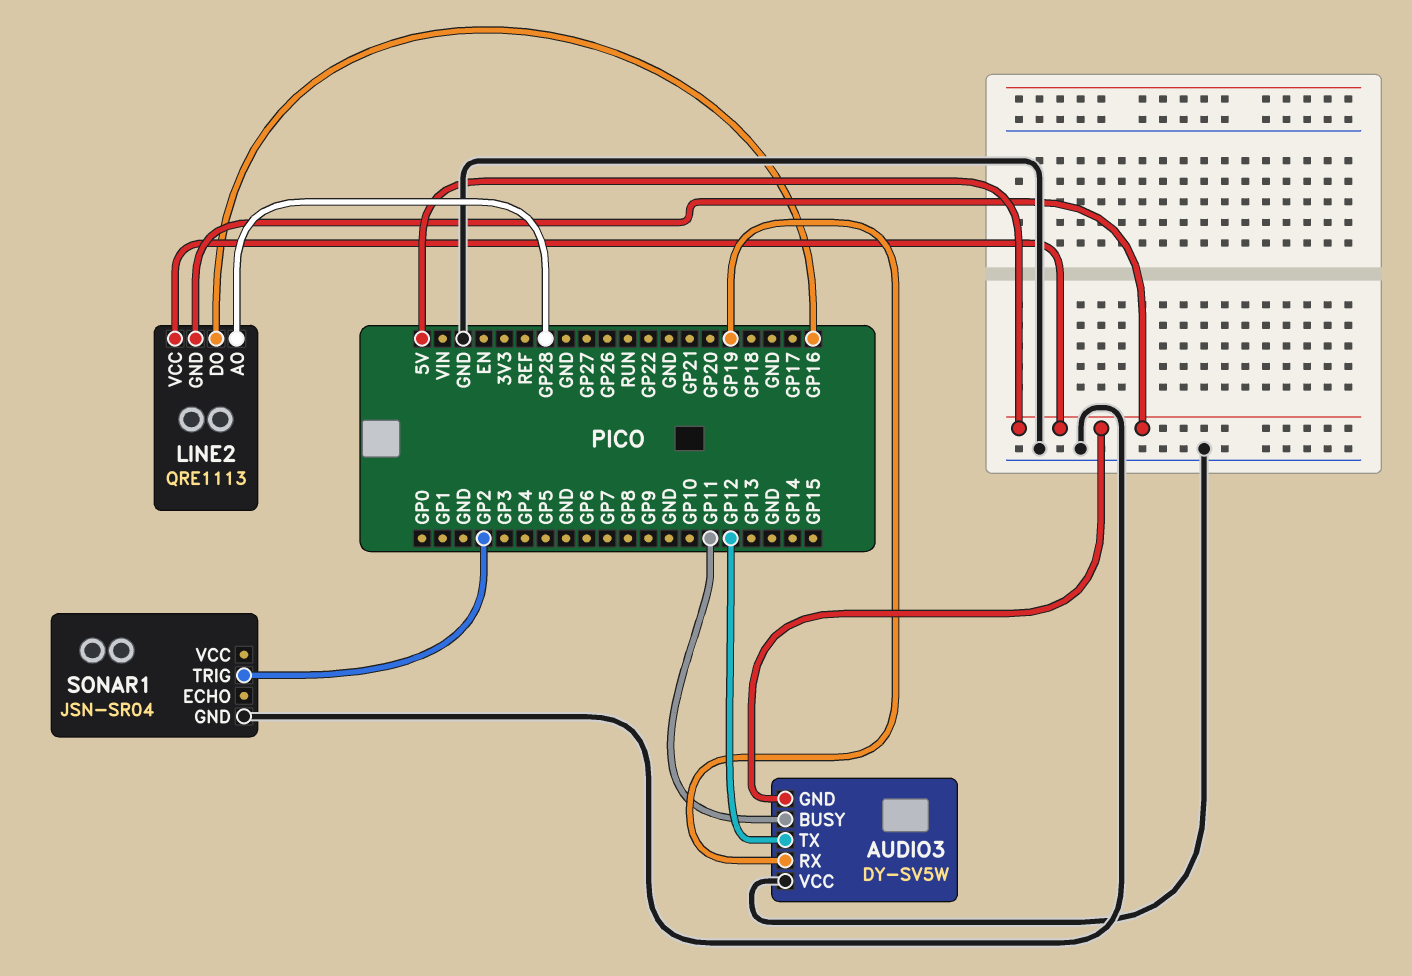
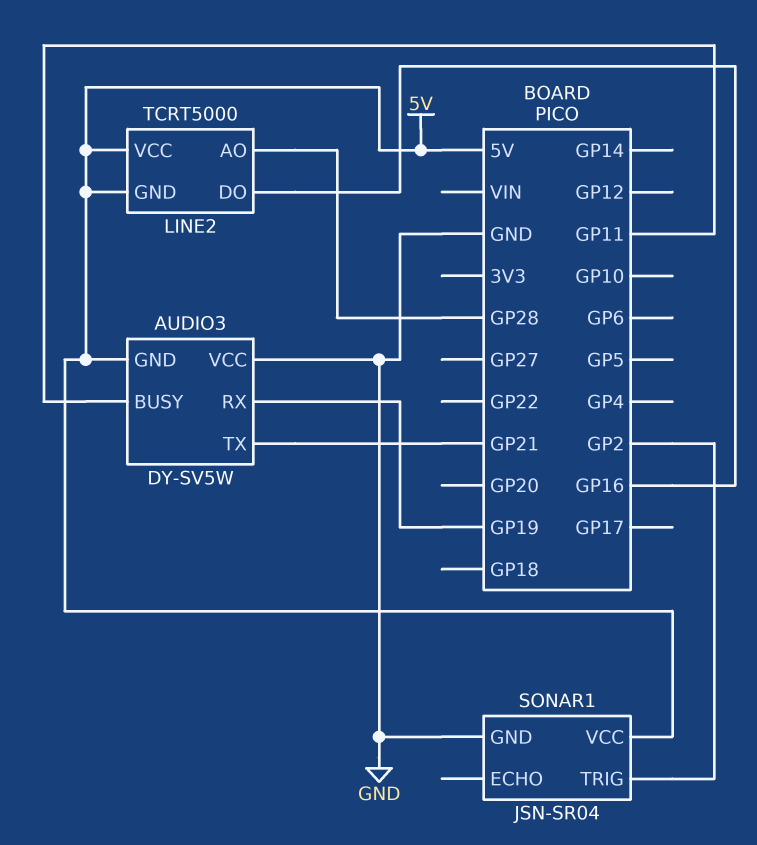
AUDIO3 pin TX: GP12 -> GP21
LINE2: QRE1113 -> TCRT5000
SONAR1 pin VCC: none -> 5V

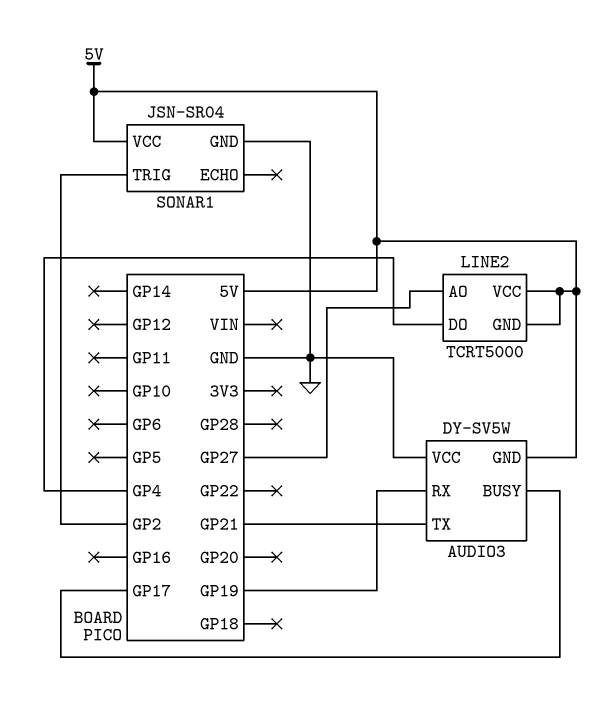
AUDIO3 pin BUSY: GP11 -> GP17
LINE2 pin AO: GP28 -> GP27
LINE2 pin DO: GP16 -> GP4

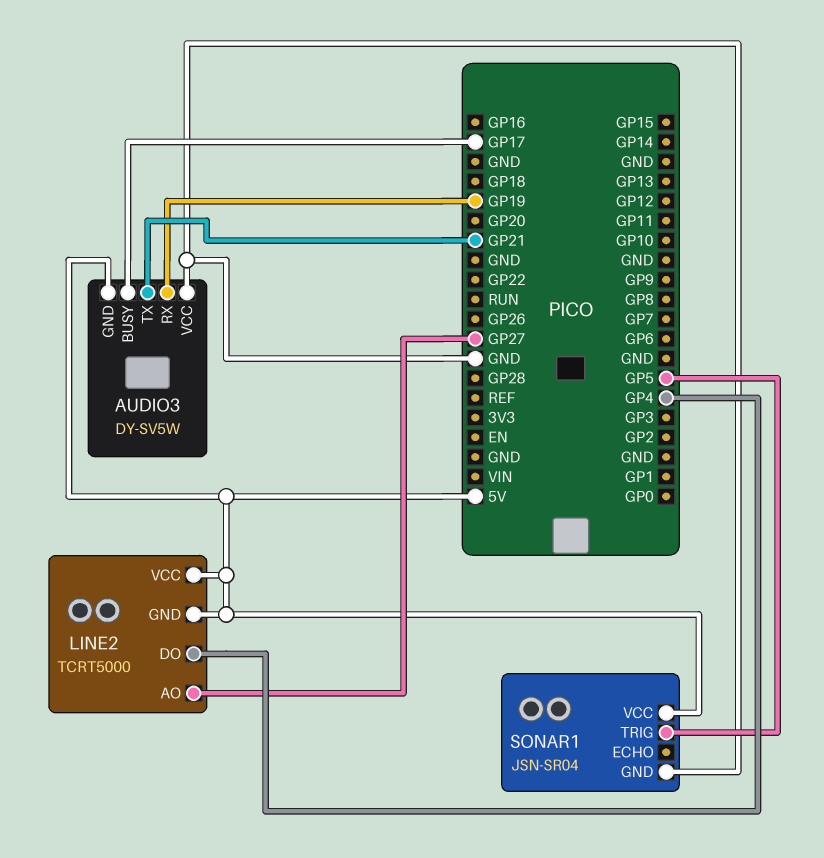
SONAR1 pin TRIG: GP2 -> GP5

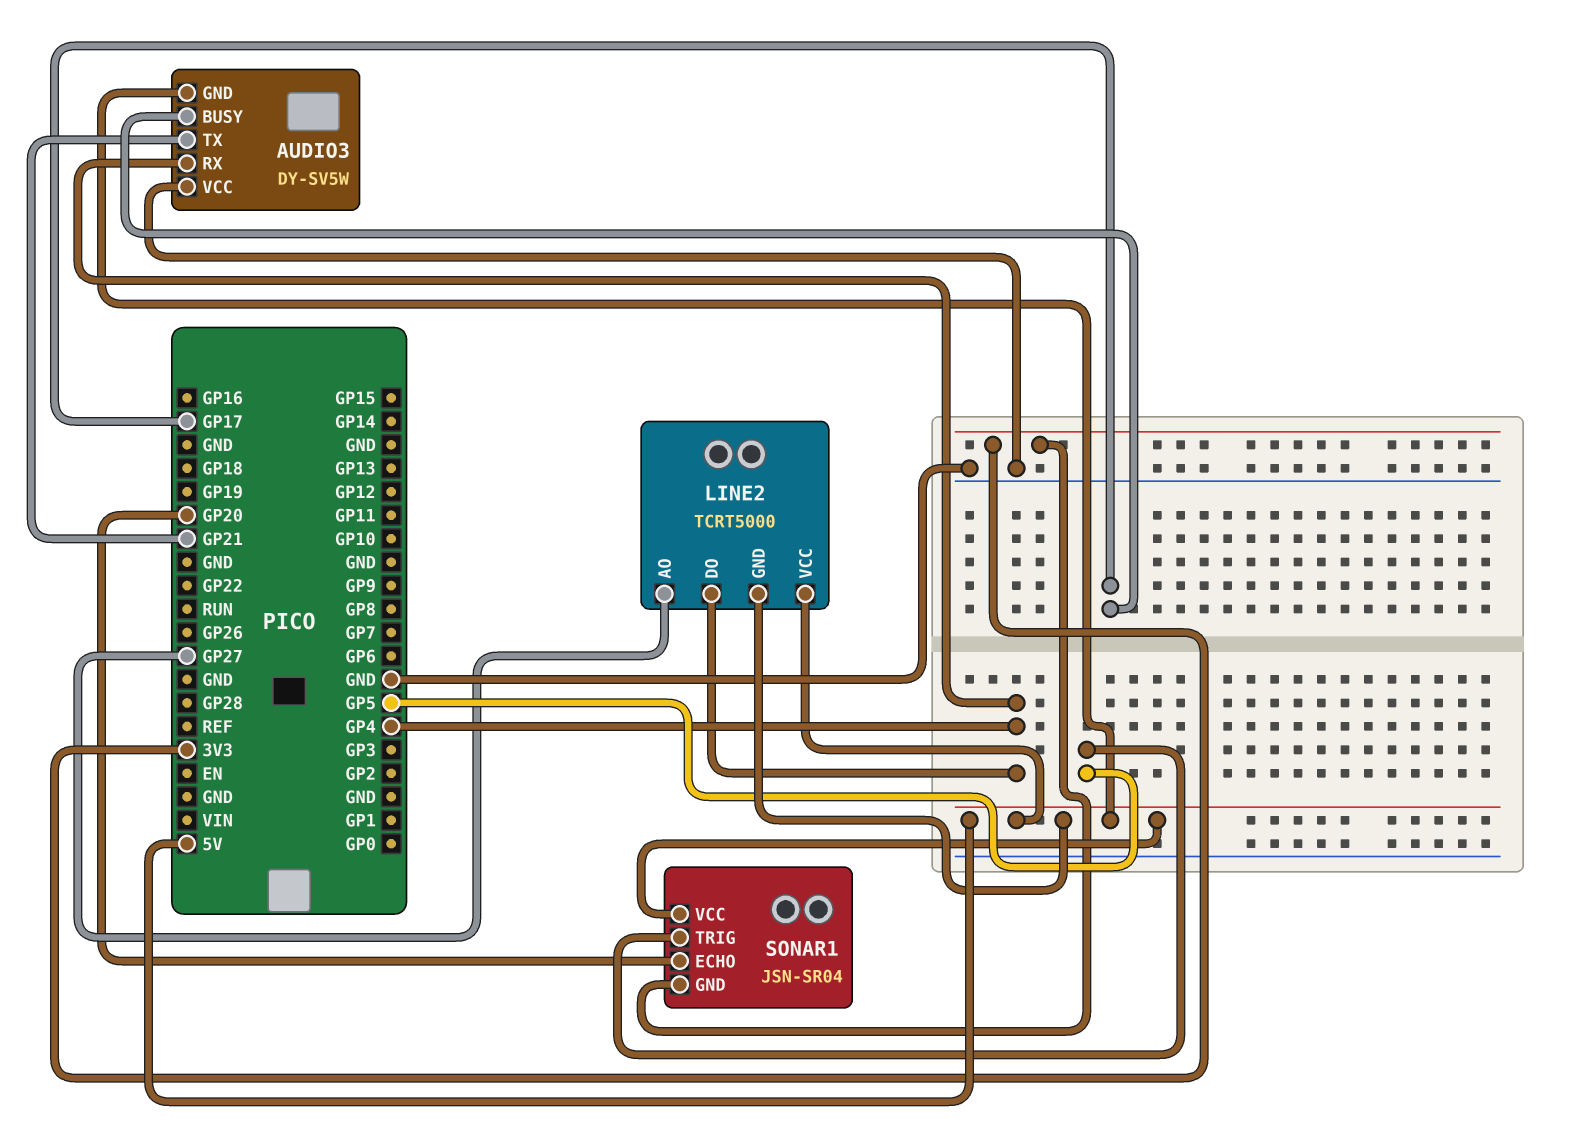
AUDIO3 pin RX: GP19 -> GP4
SONAR1 pin ECHO: none -> GP20
SONAR1 pin GND: GND -> 3V3

